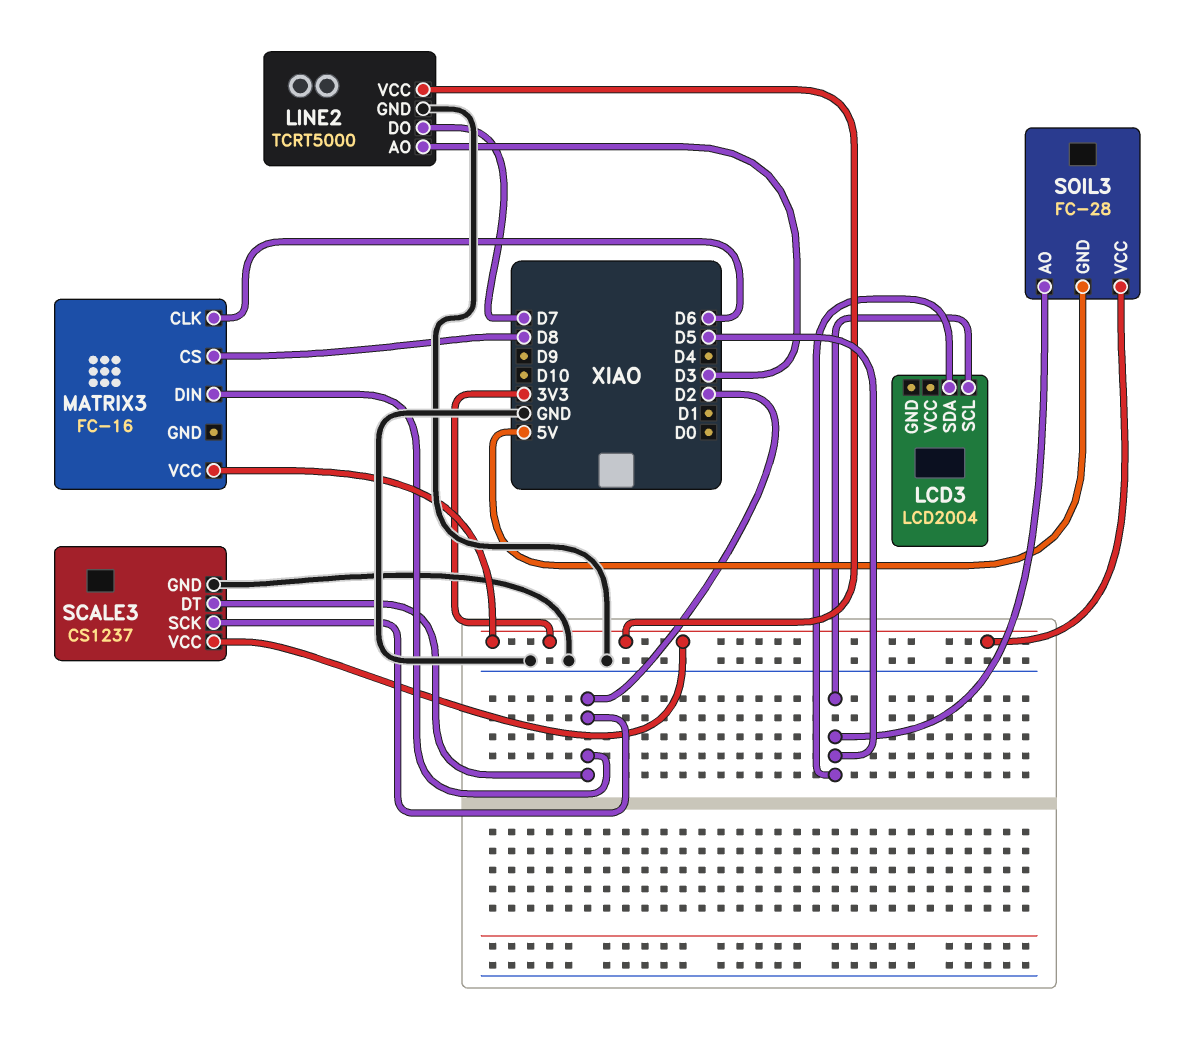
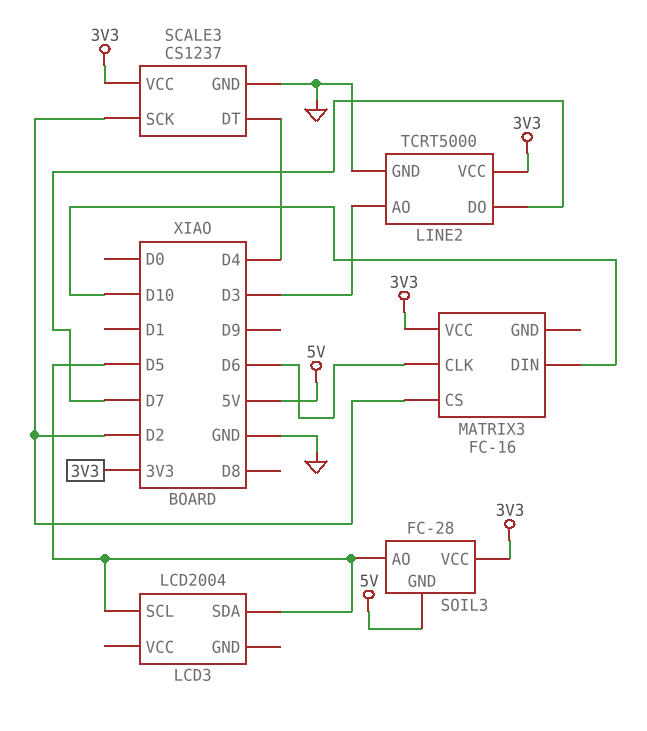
MATRIX3 pin CS: D8 -> D2
MATRIX3 pin DIN: D2 -> D10
SCALE3 pin DT: D2 -> D4

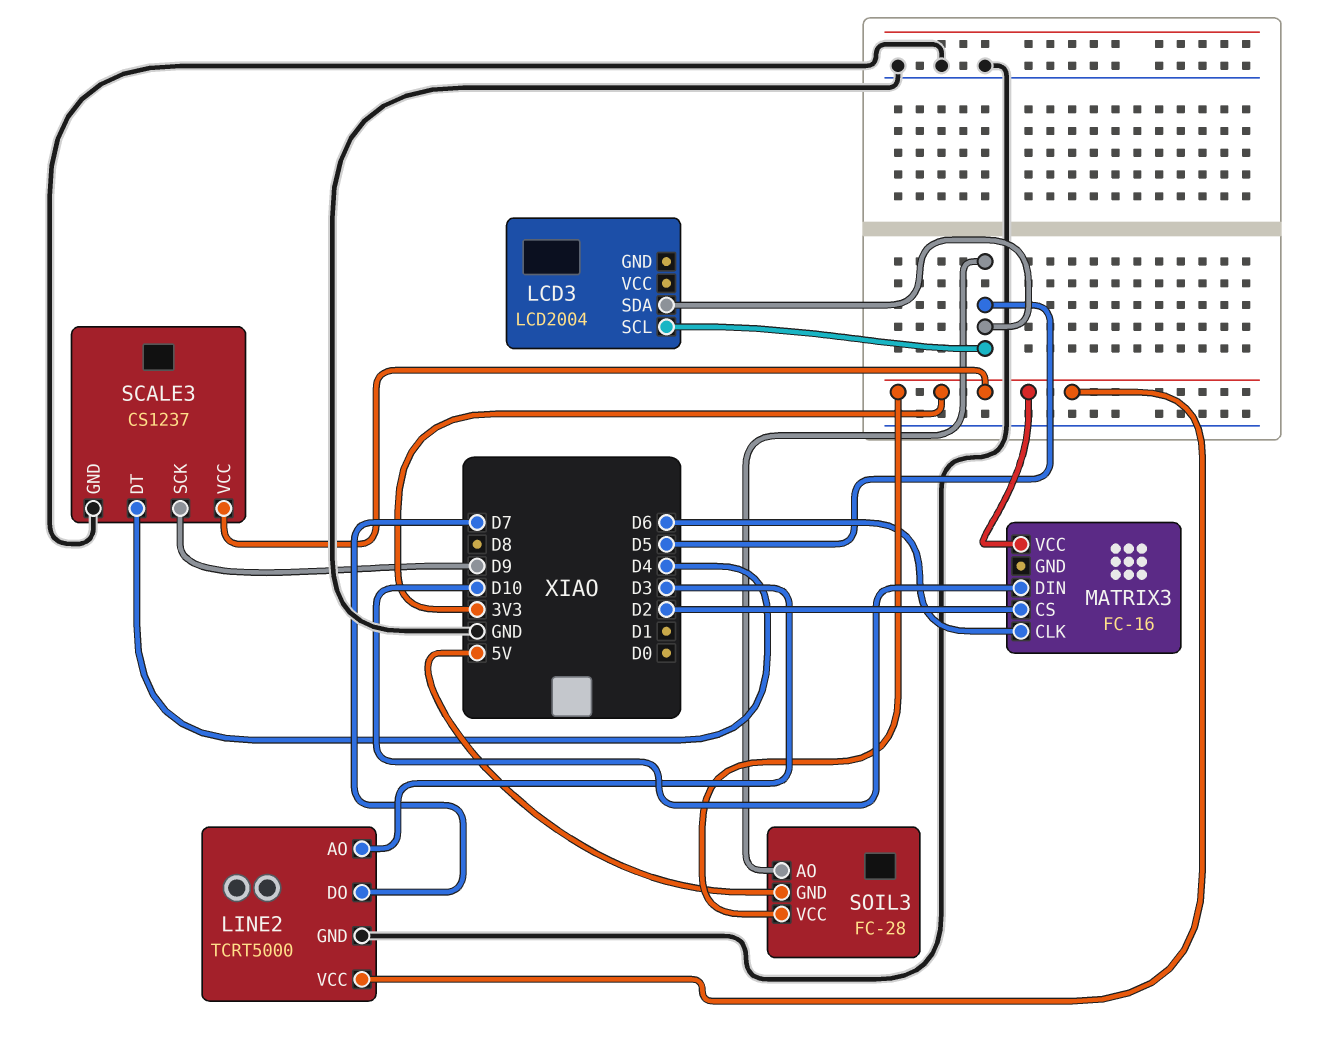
SCALE3 pin SCK: D2 -> D9

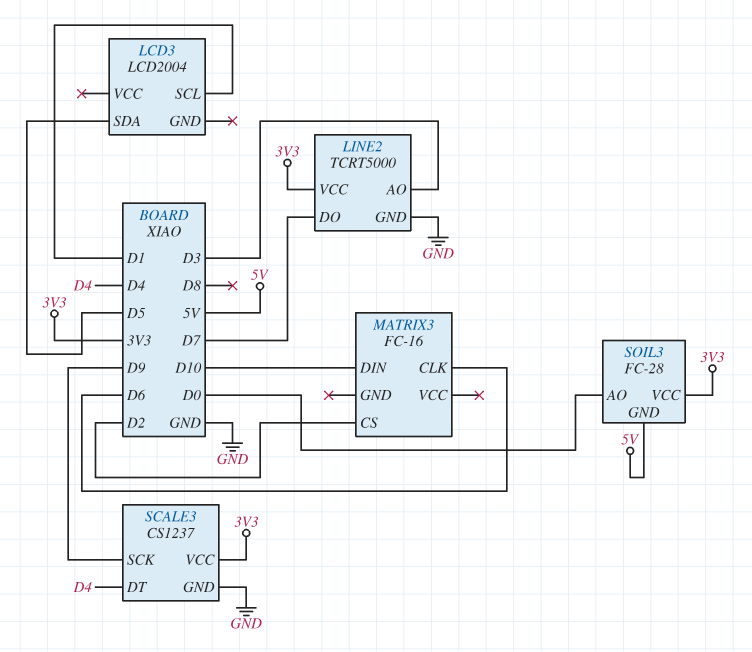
LCD3 pin SCL: D5 -> D1
MATRIX3 pin VCC: 3V3 -> none
SOIL3 pin AO: D5 -> D0

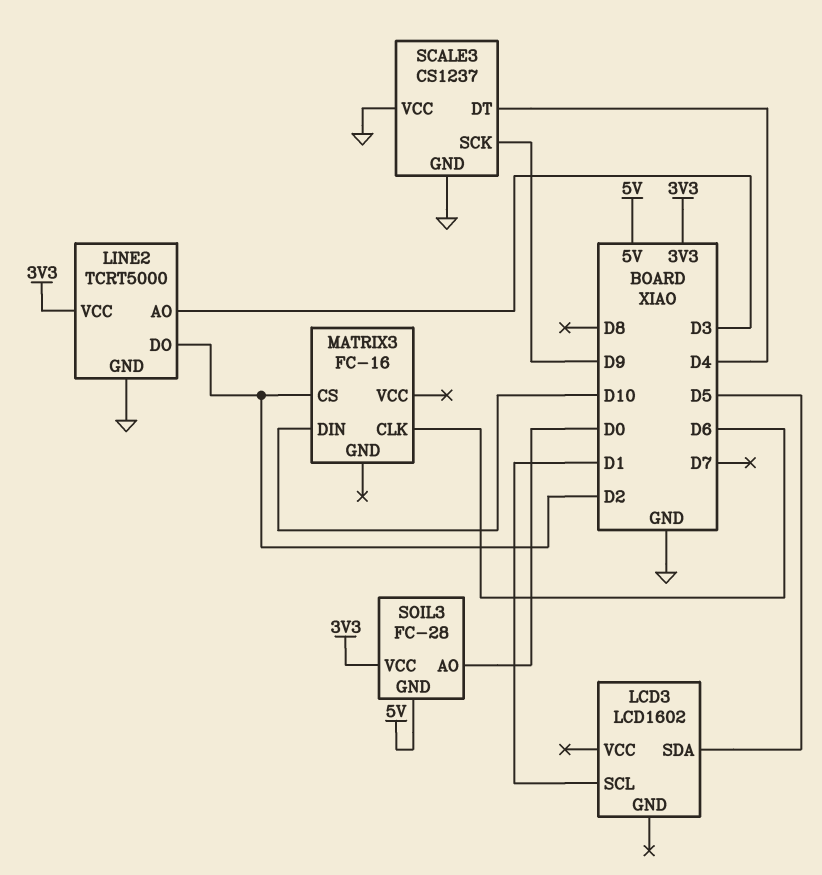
LCD3: LCD2004 -> LCD1602
LINE2 pin DO: D7 -> D2
SCALE3 pin VCC: 3V3 -> GND

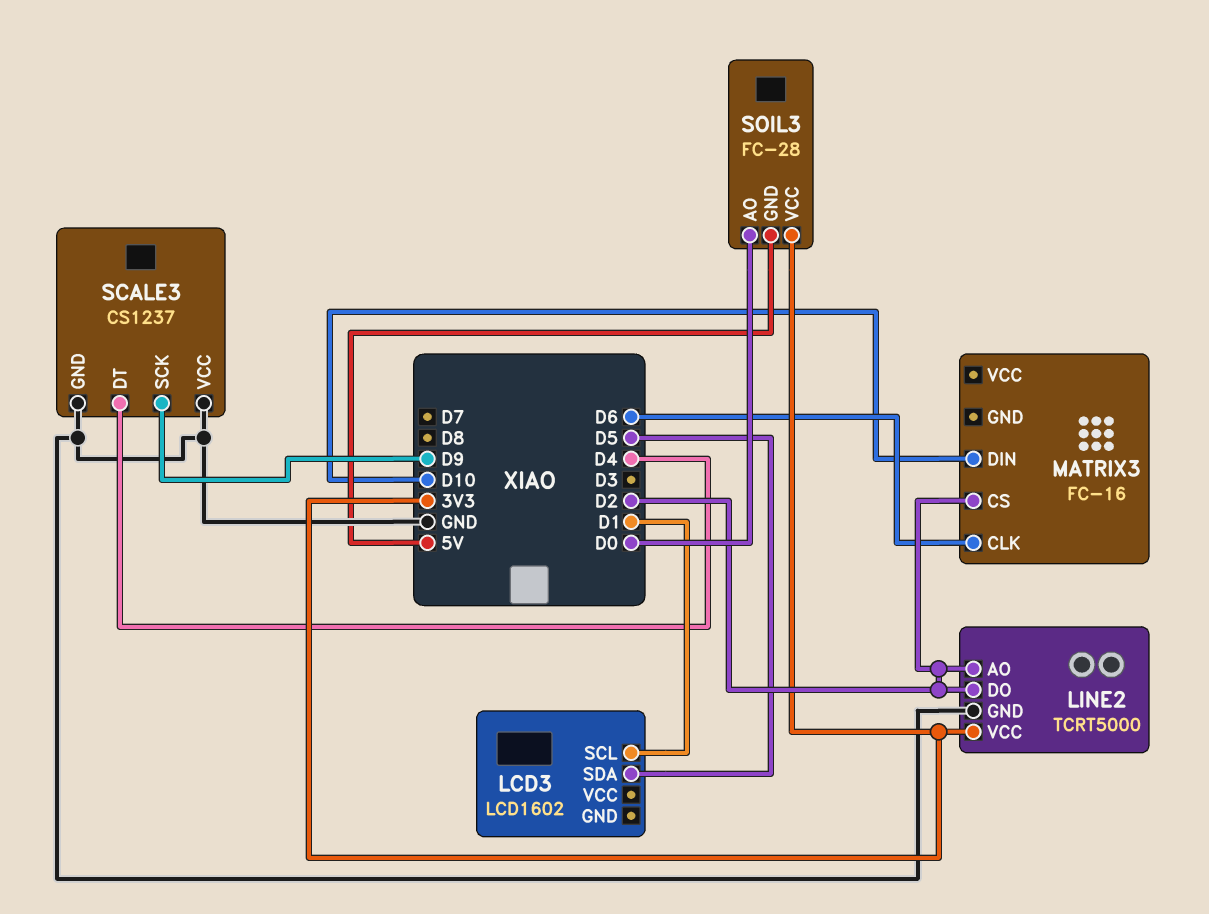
LINE2 pin AO: D3 -> D2

